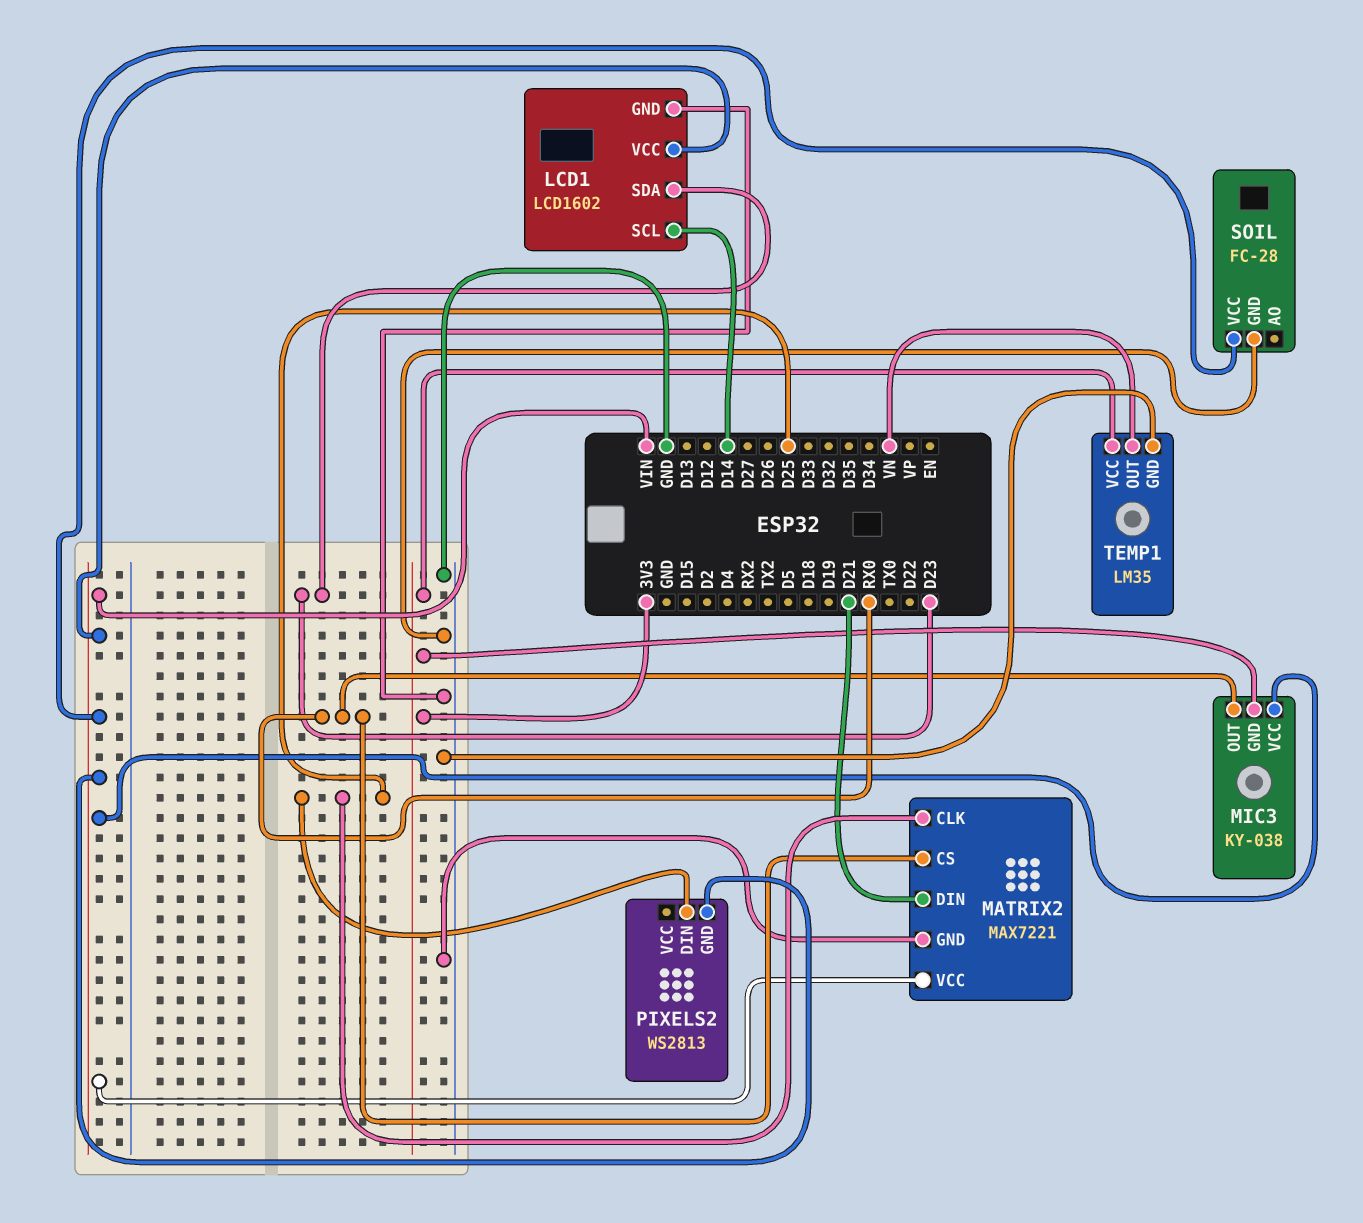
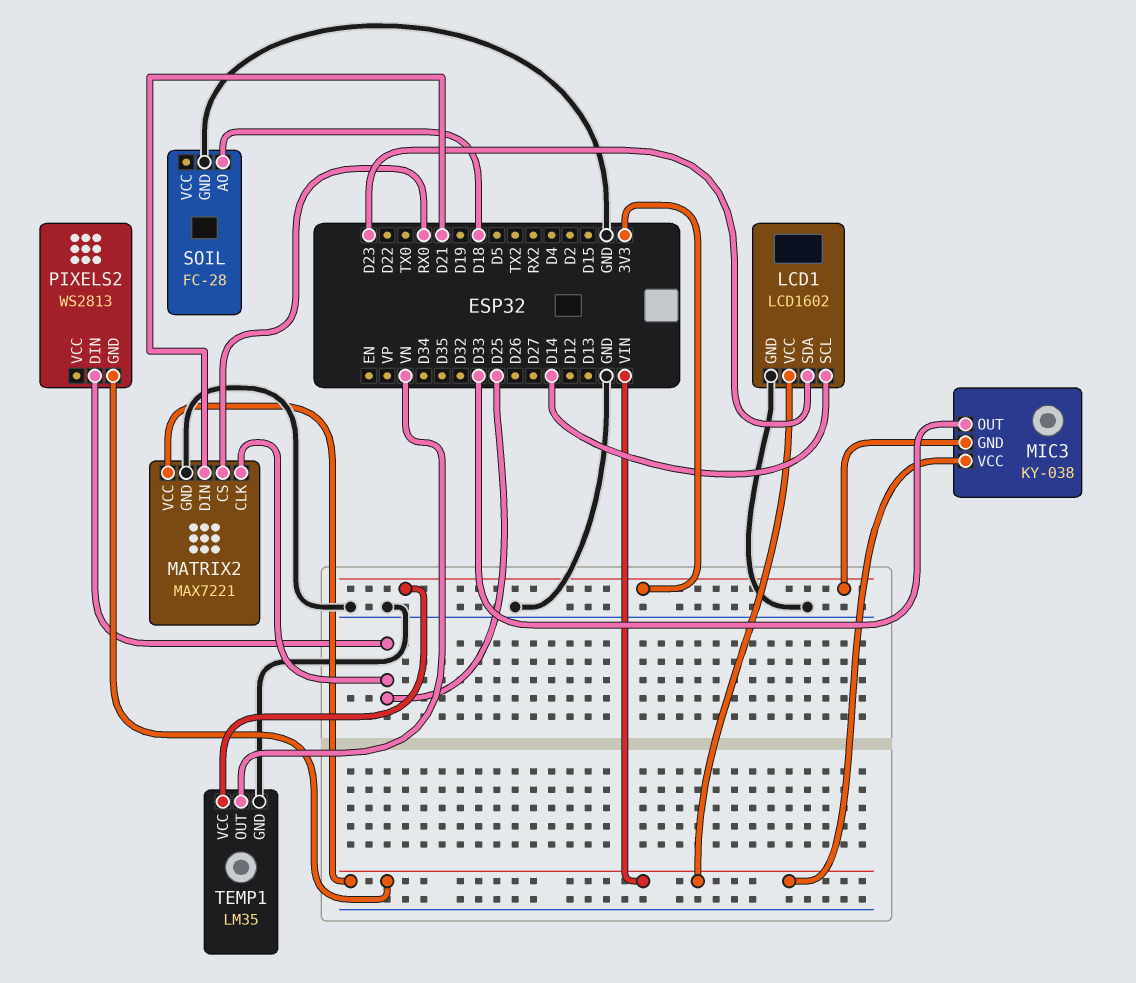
MIC3 pin OUT: RX0 -> D33
SOIL pin AO: none -> D18
SOIL pin VCC: VIN -> none

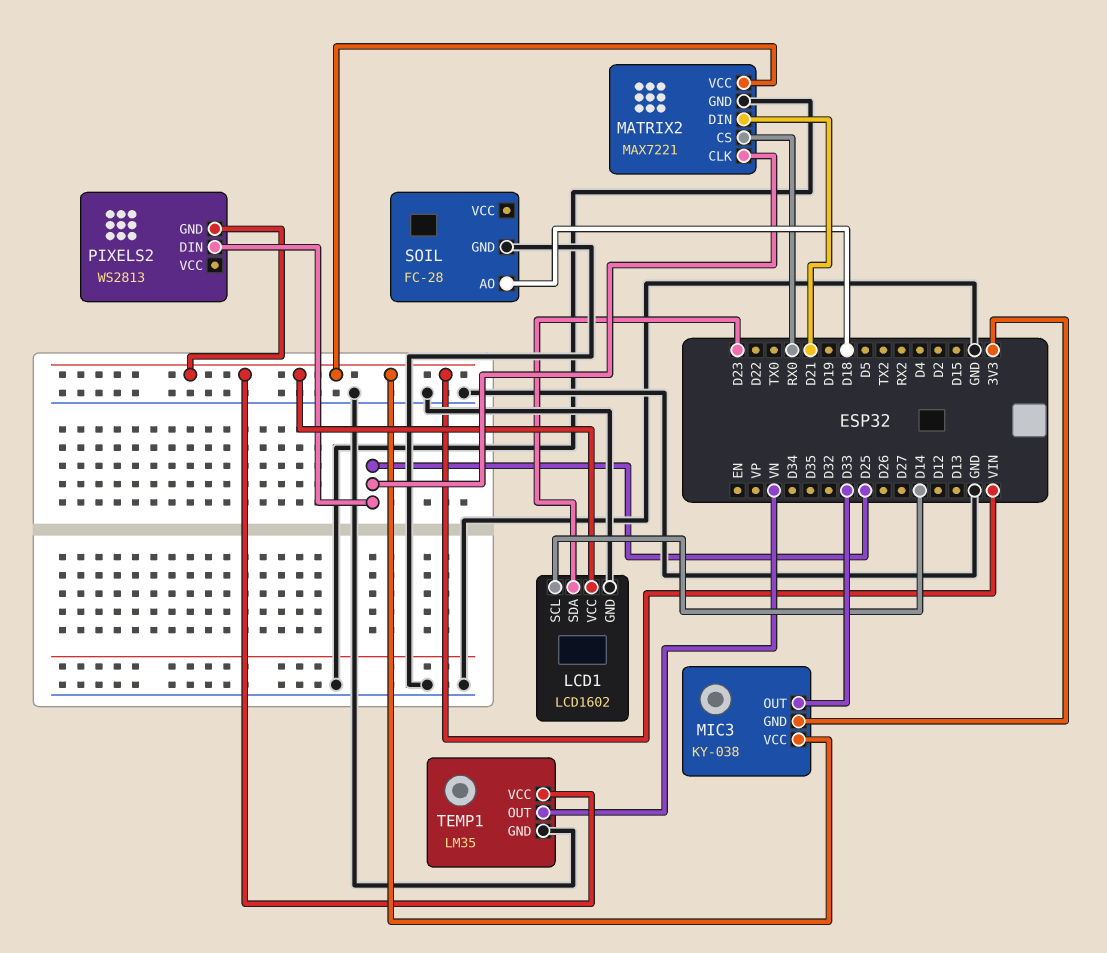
TEMP1 pin VCC: 3V3 -> VIN

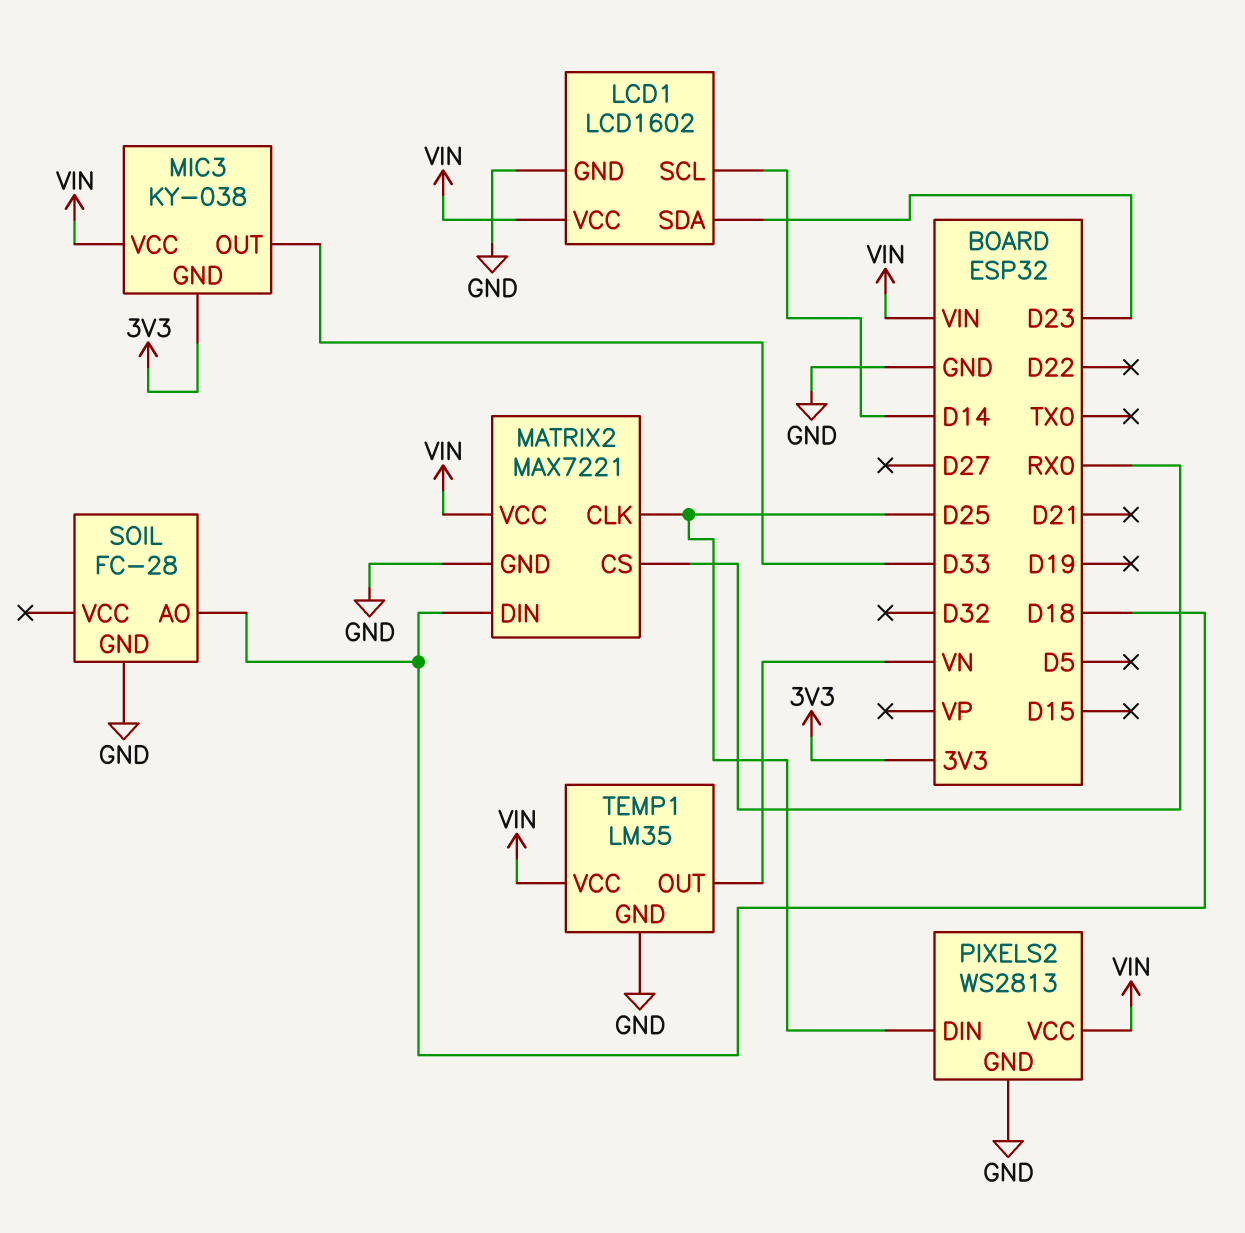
MATRIX2 pin DIN: D21 -> D18
PIXELS2 pin GND: VIN -> GND
PIXELS2 pin VCC: none -> VIN

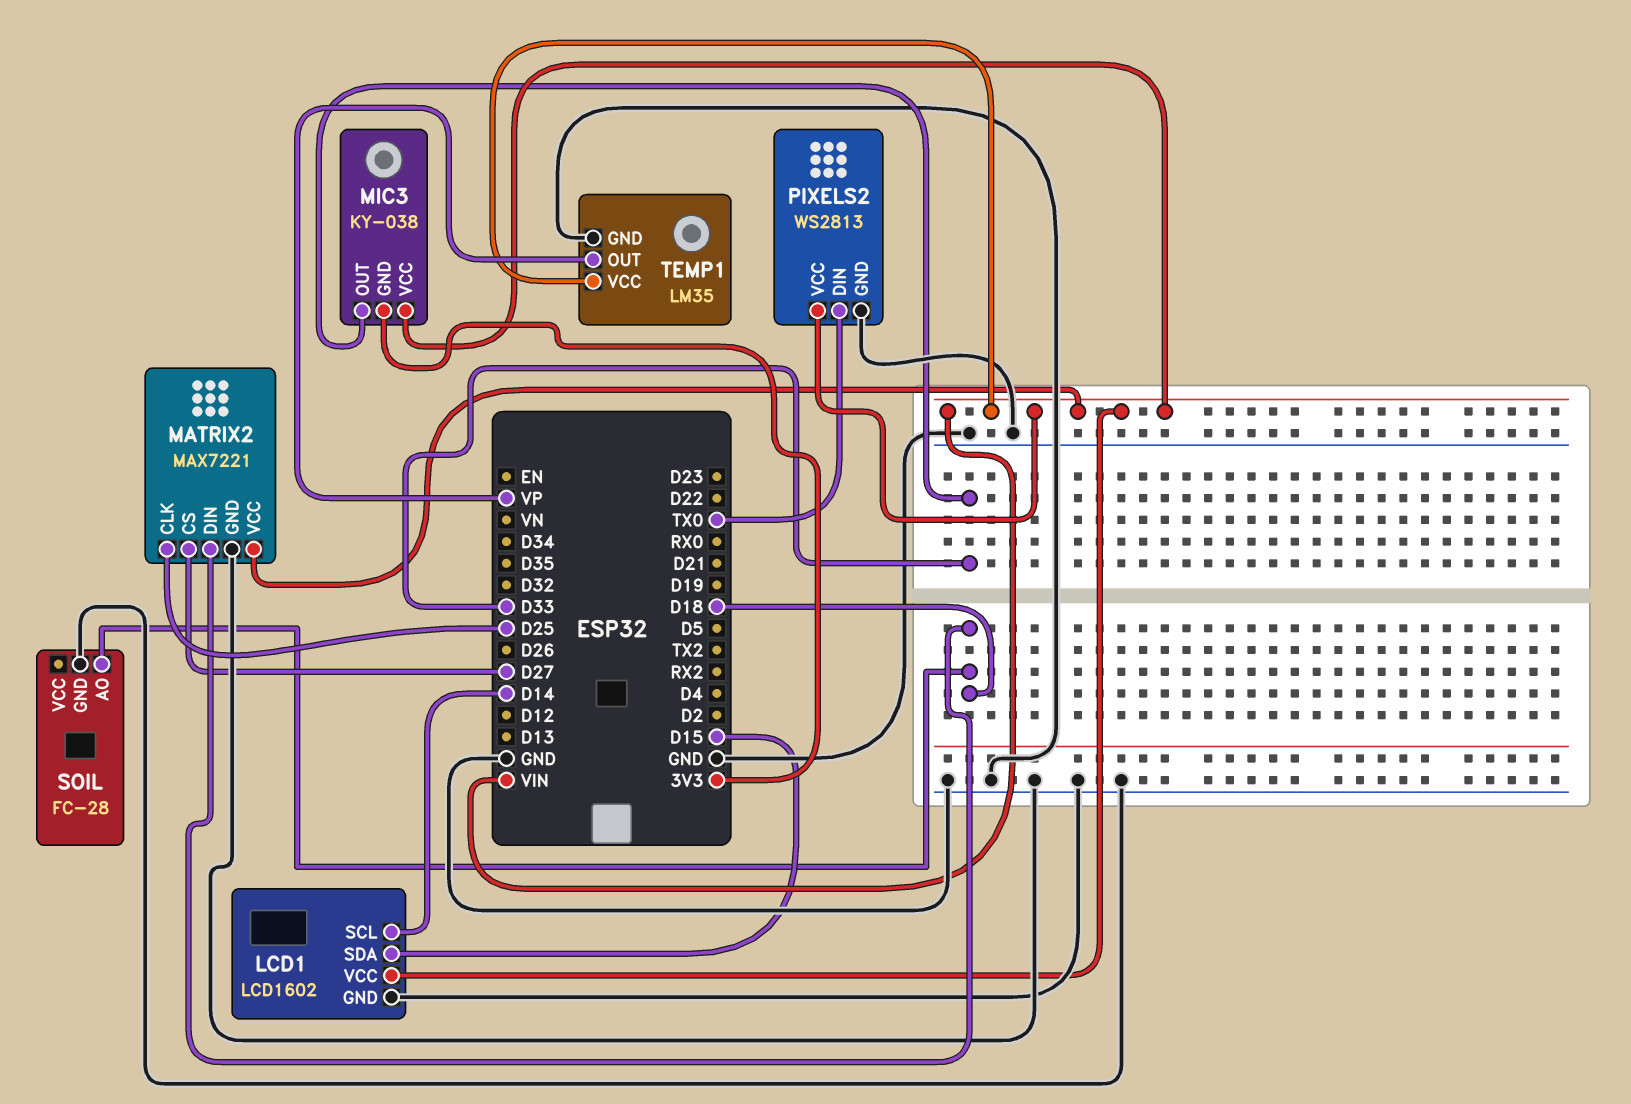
LCD1 pin SDA: D23 -> D15
MATRIX2 pin CS: RX0 -> D27
PIXELS2 pin DIN: D25 -> TX0
TEMP1 pin OUT: VN -> VP

